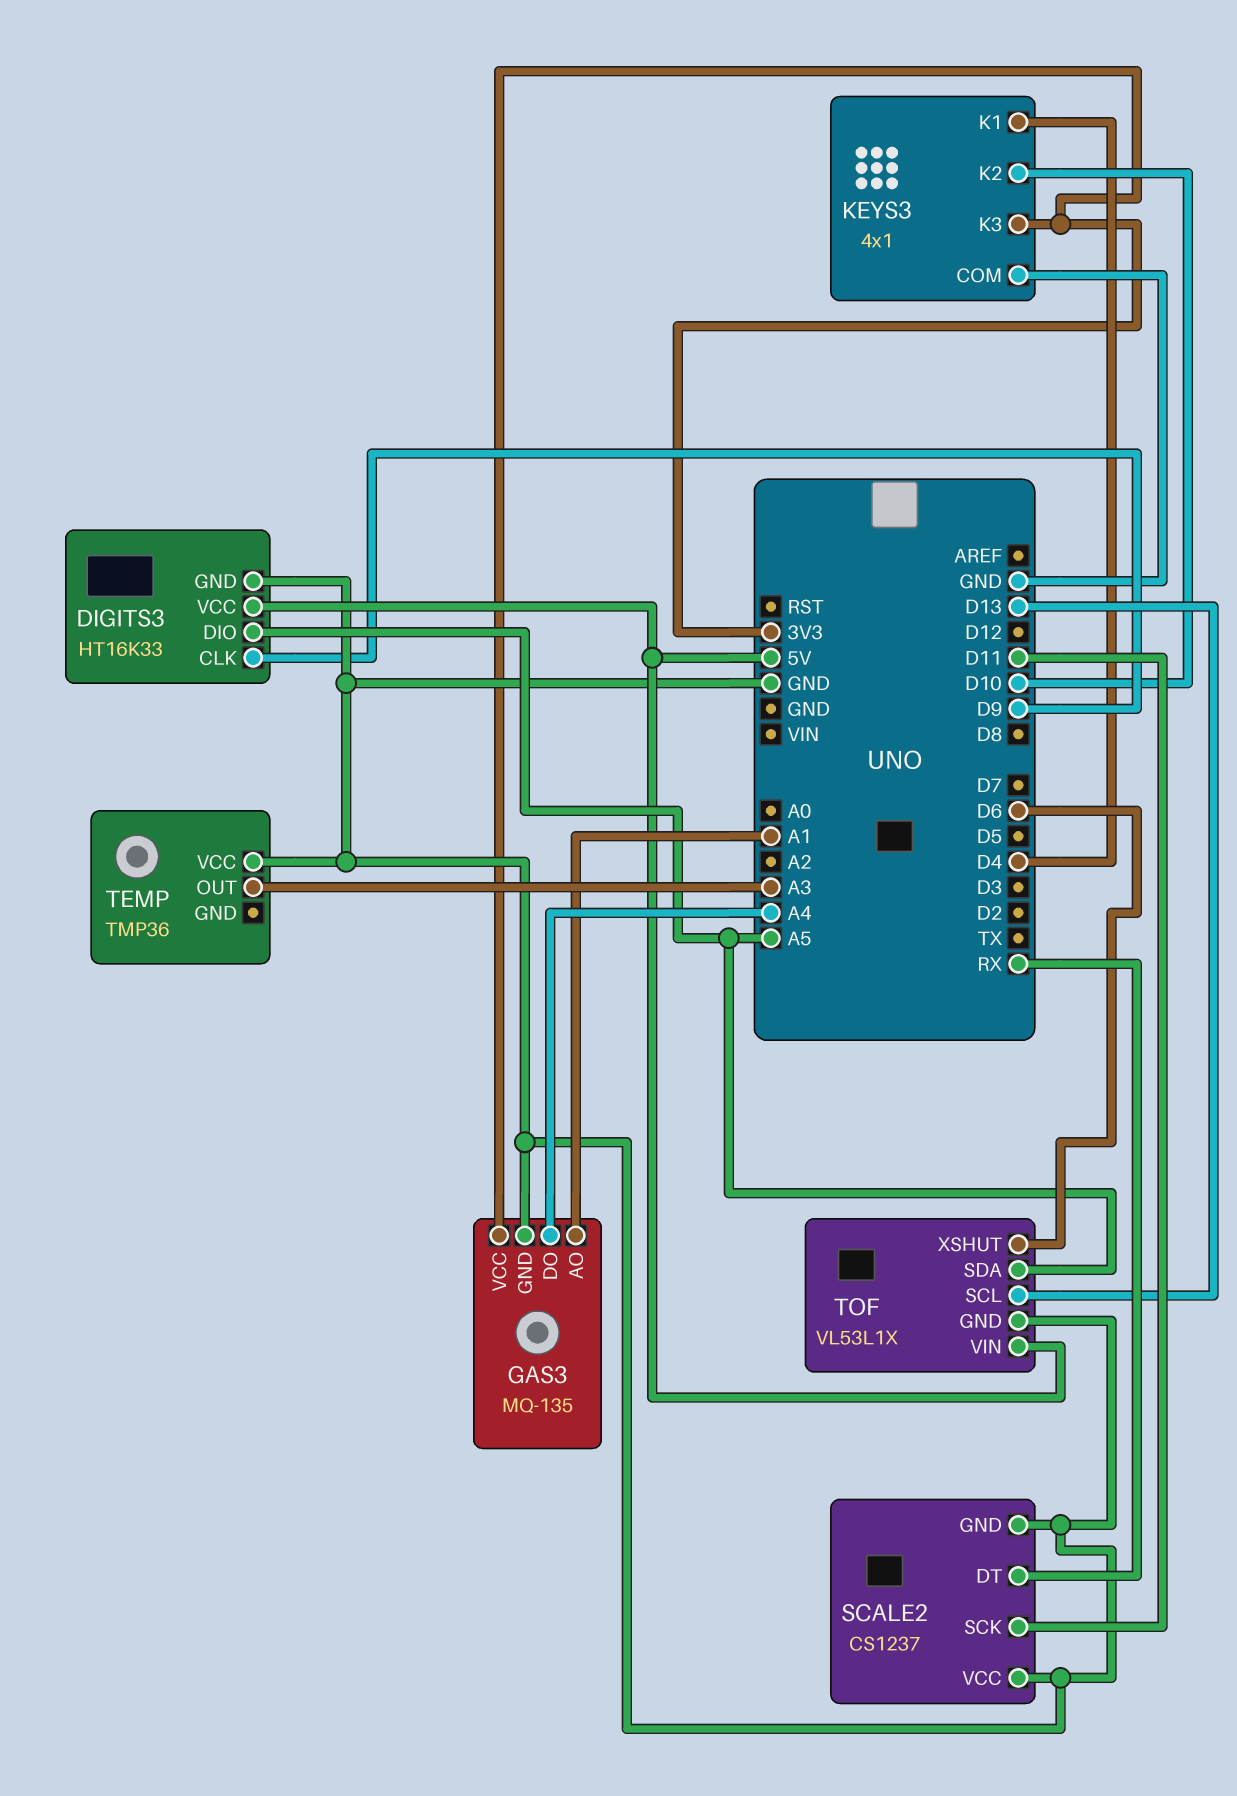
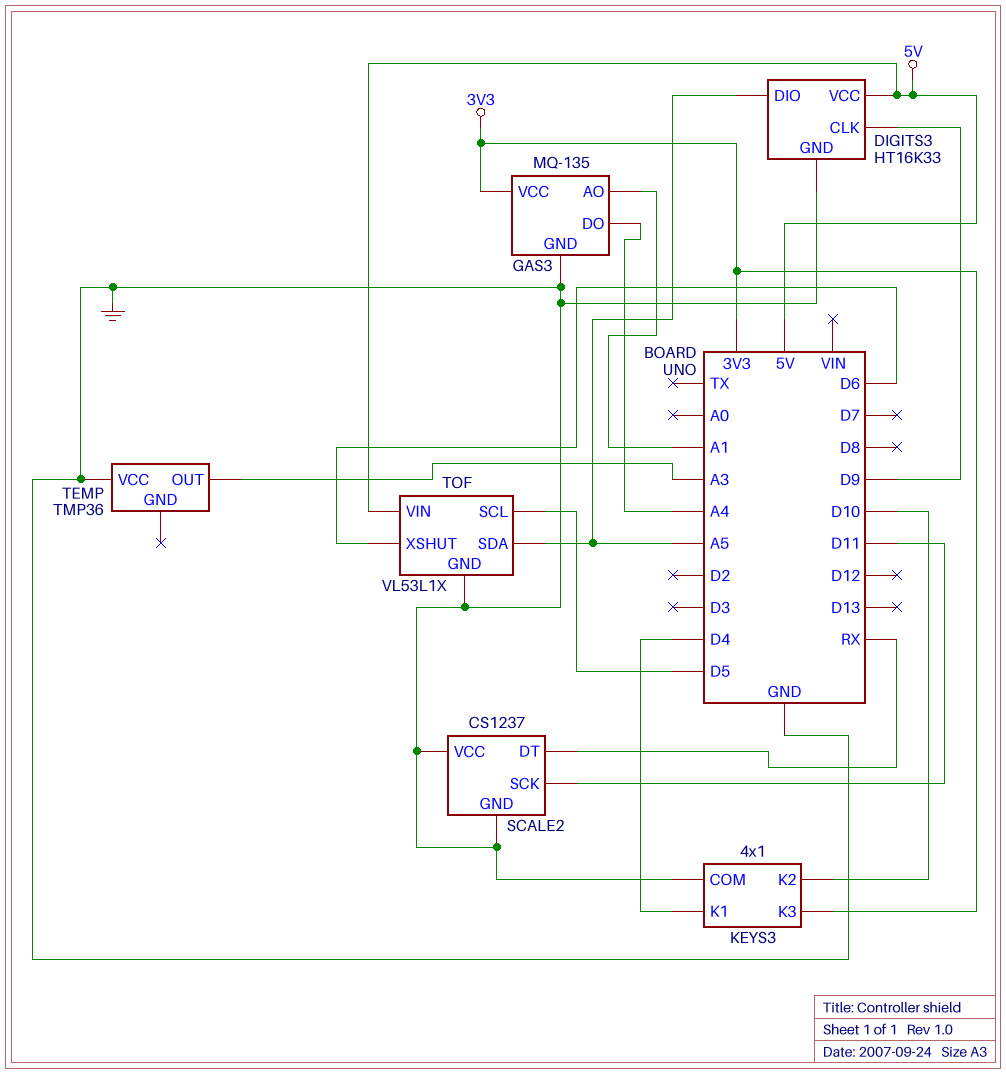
TOF pin SCL: D13 -> D5

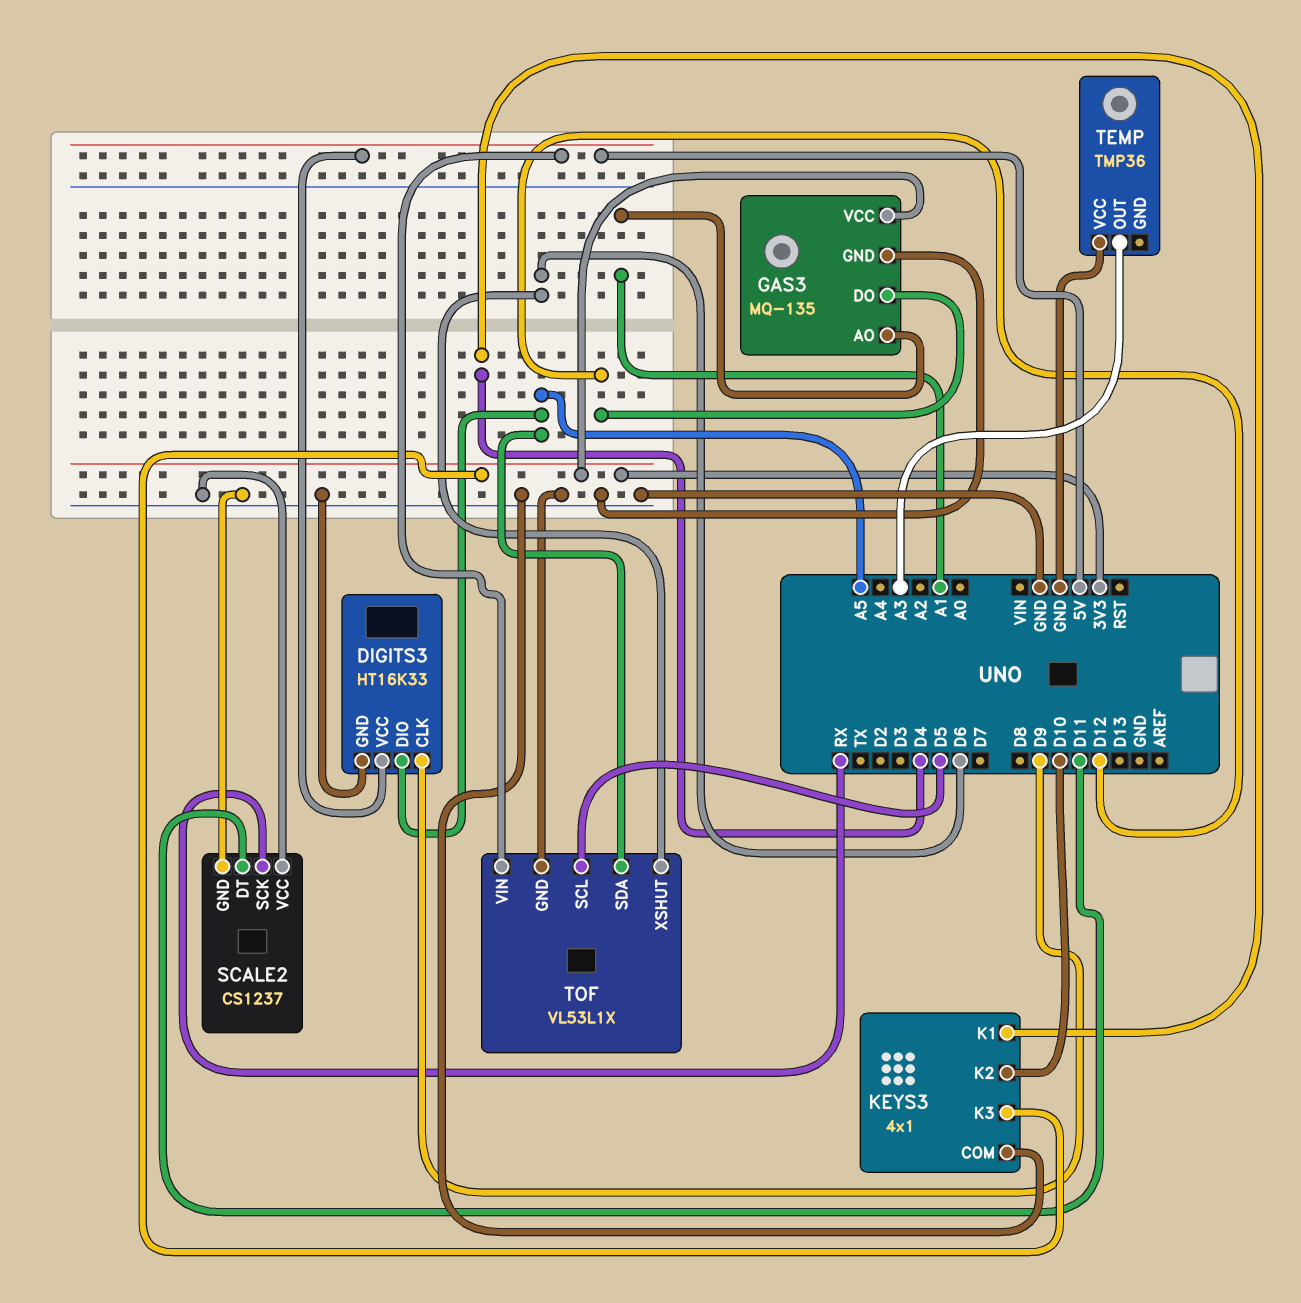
GAS3 pin DO: A4 -> D12
SCALE2 pin DT: RX -> D11
SCALE2 pin SCK: D11 -> RX

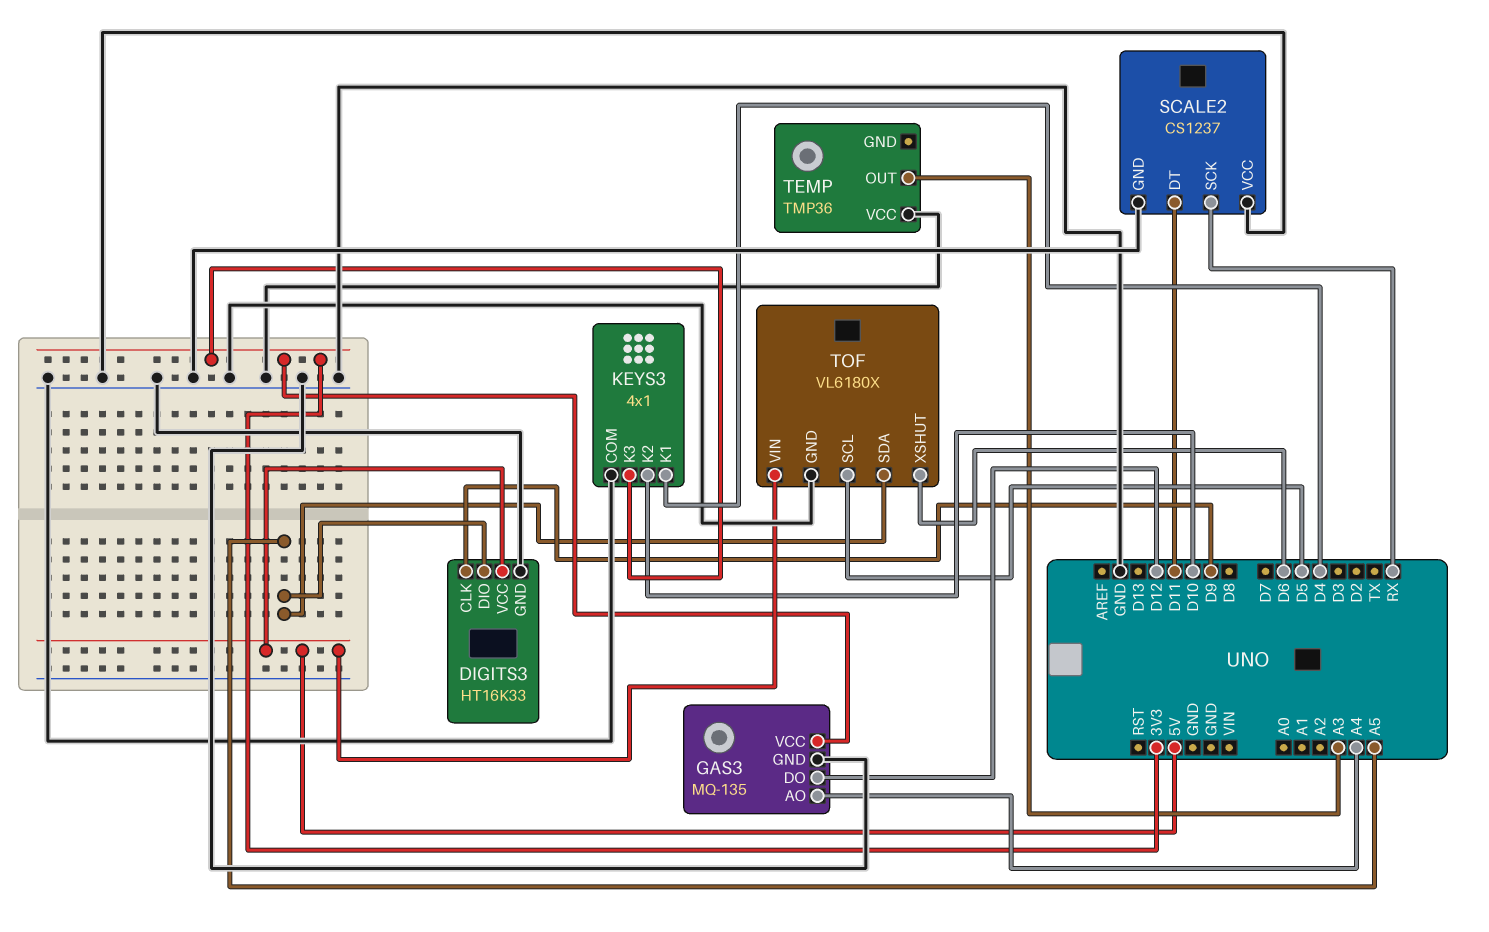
GAS3 pin AO: A1 -> A4
TOF: VL53L1X -> VL6180X

